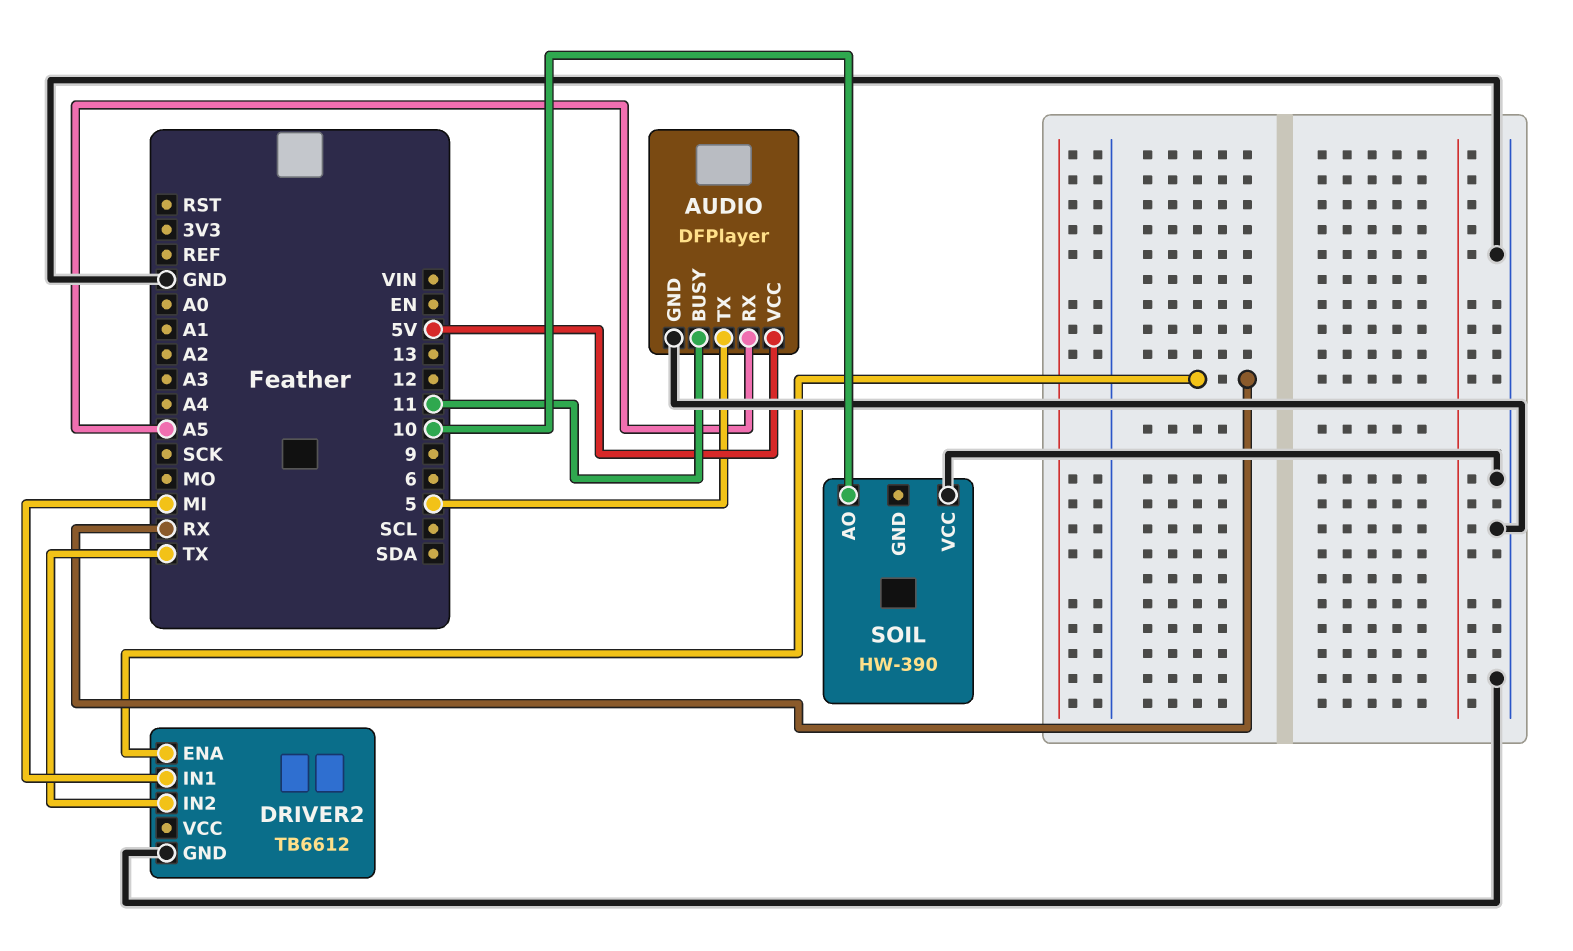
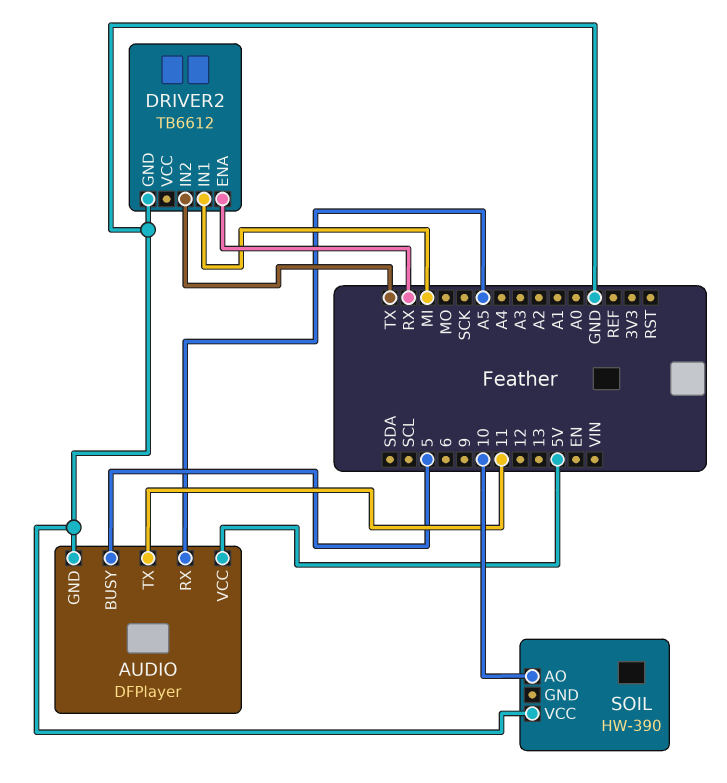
AUDIO pin BUSY: 11 -> 5
AUDIO pin TX: 5 -> 11

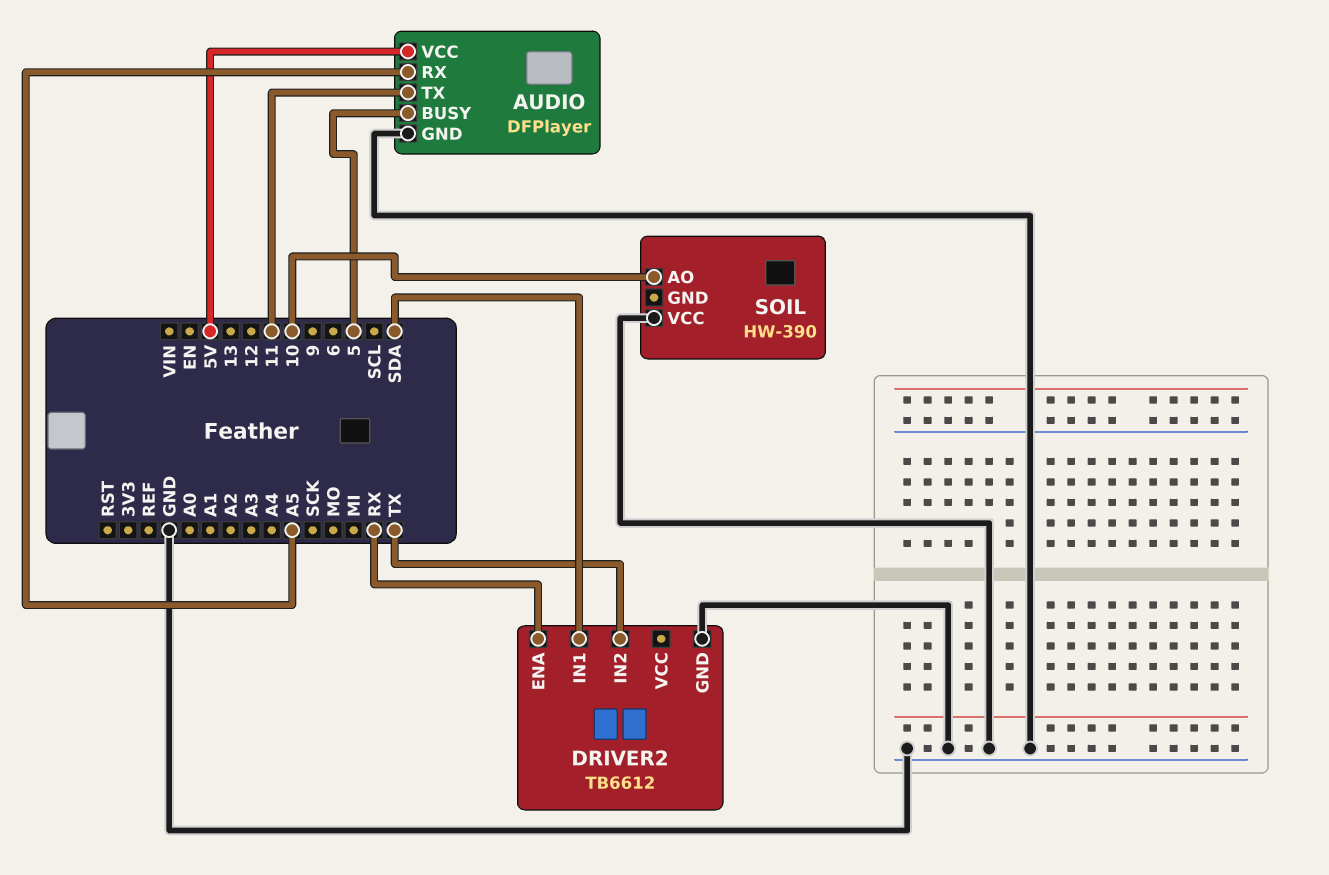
DRIVER2 pin IN1: MI -> SDA

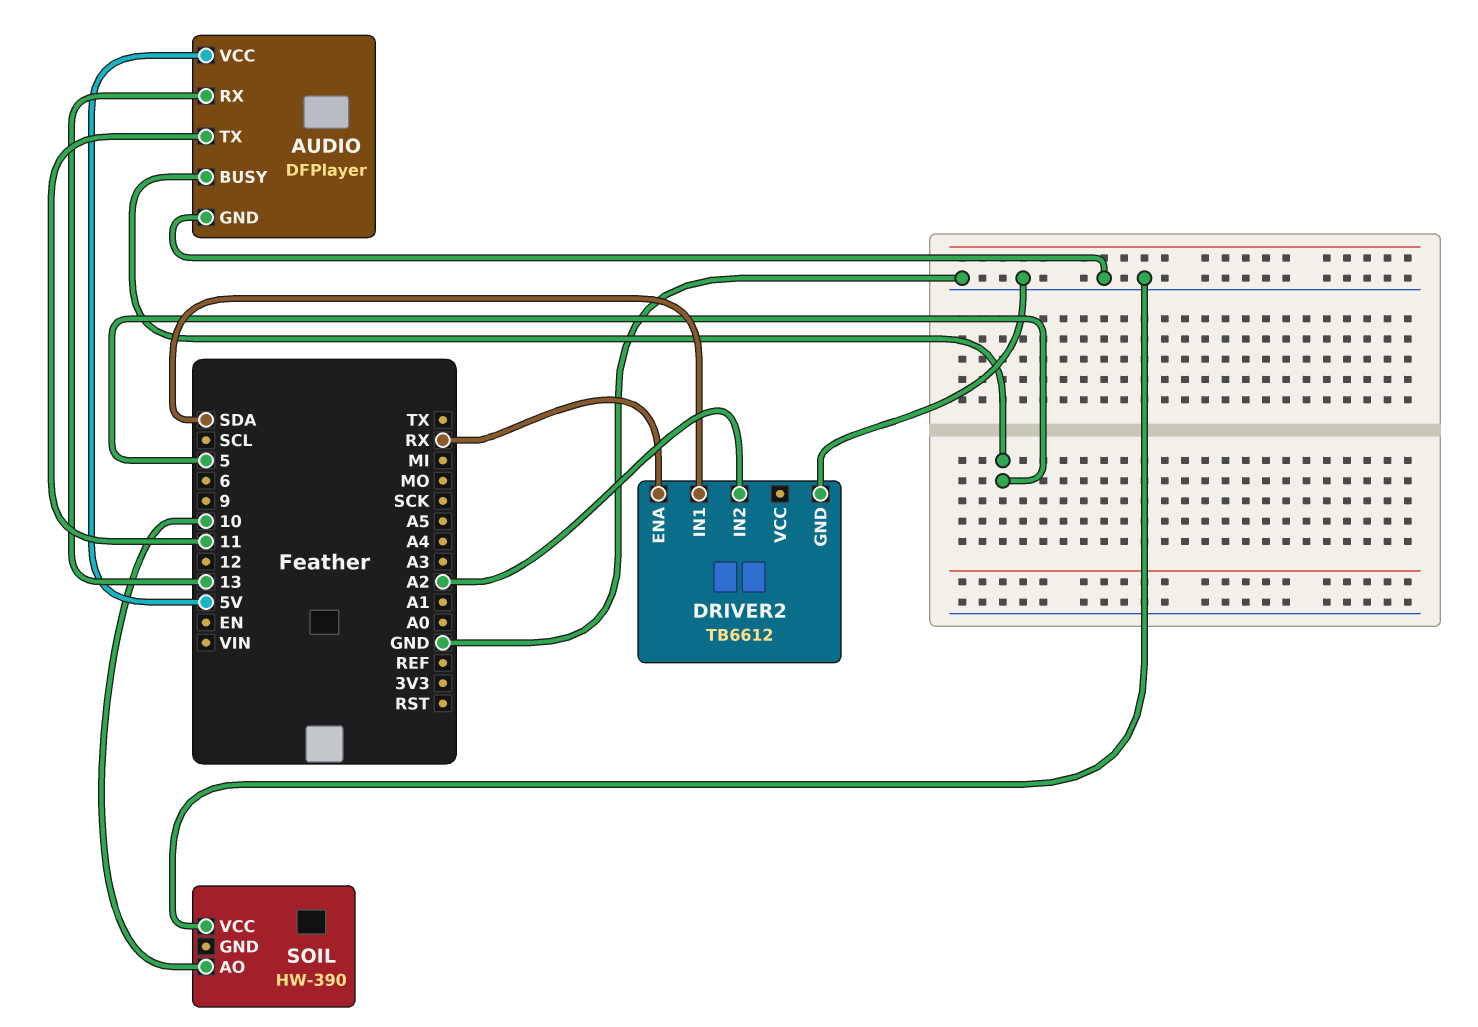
AUDIO pin RX: A5 -> 13
DRIVER2 pin IN2: TX -> A2

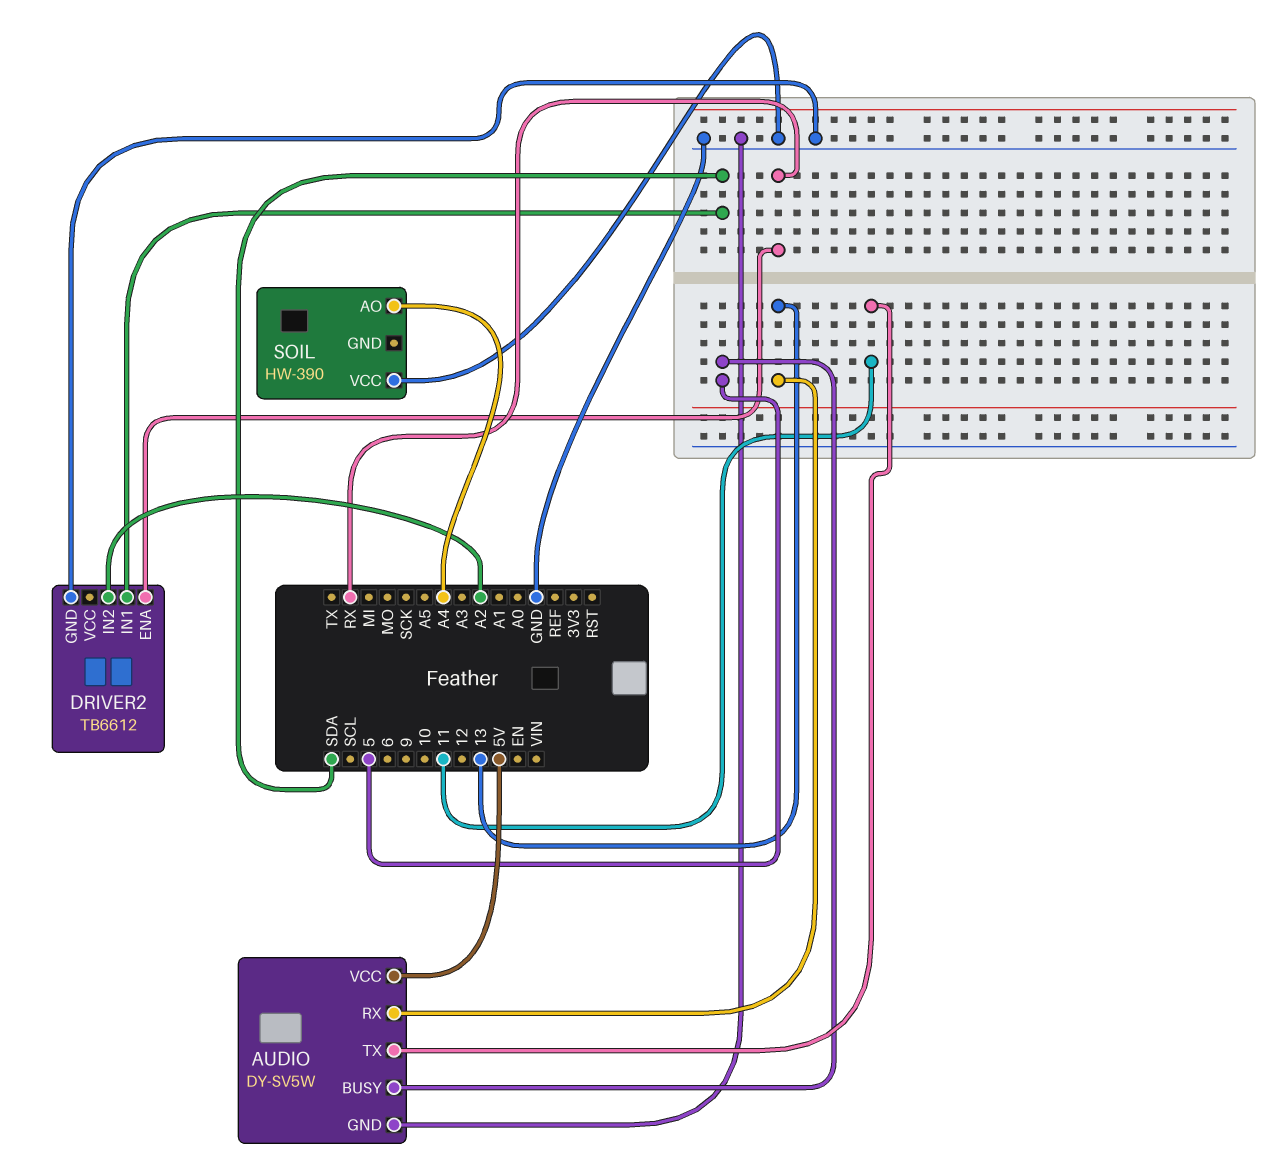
AUDIO: DFPlayer -> DY-SV5W
SOIL pin AO: 10 -> A4

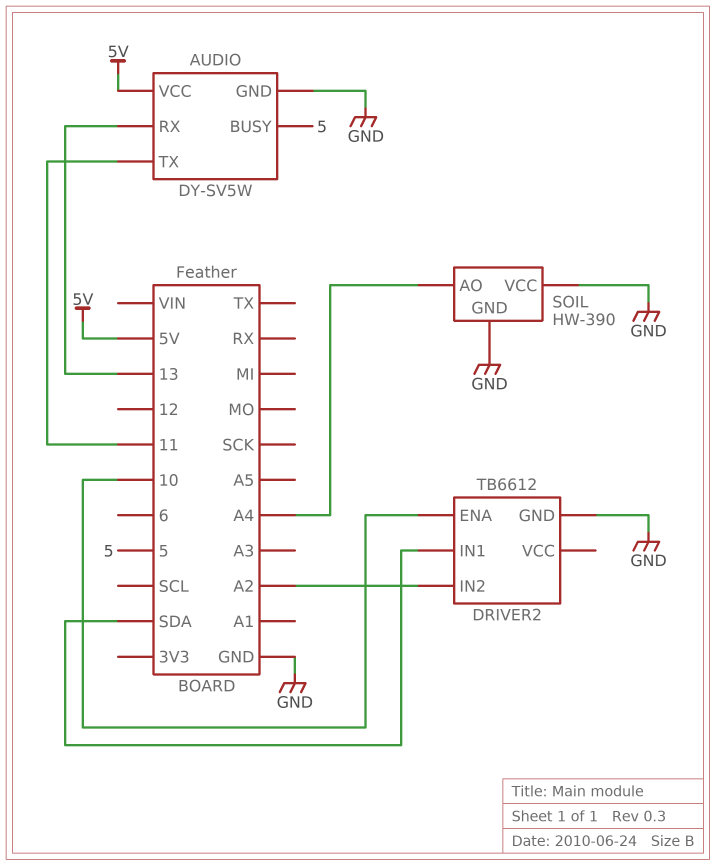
DRIVER2 pin ENA: RX -> 10
SOIL pin GND: none -> GND

